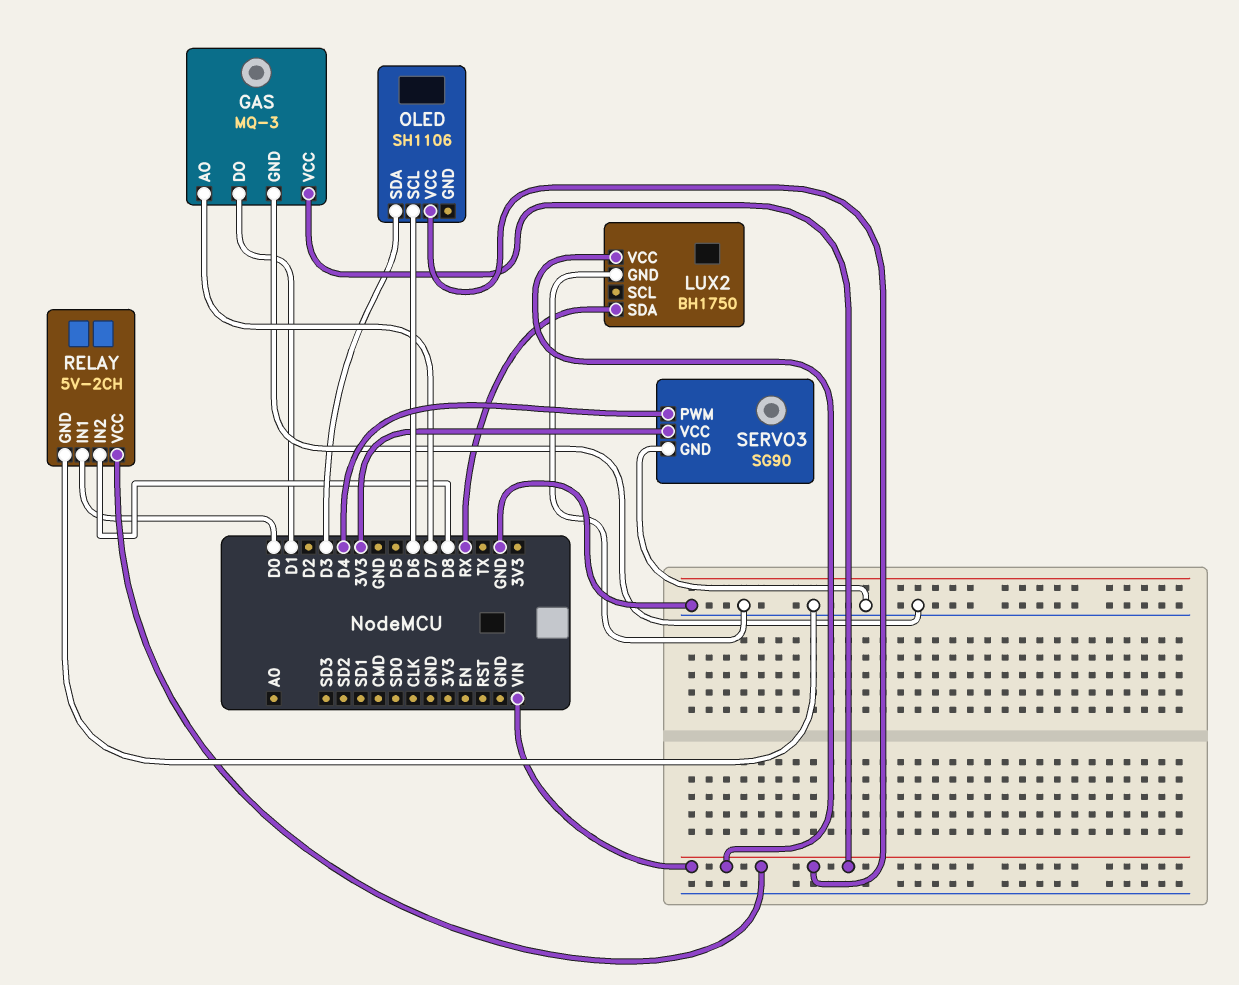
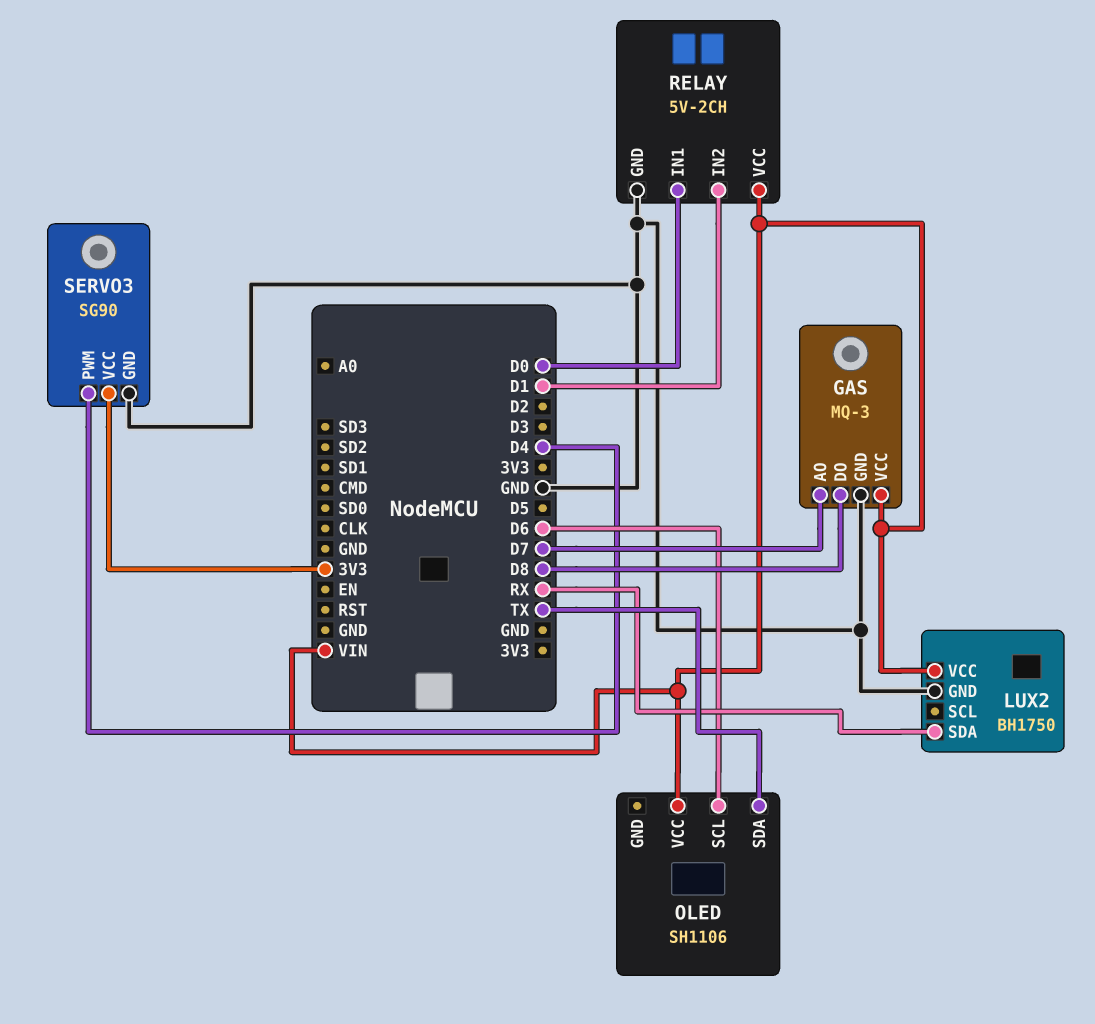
GAS pin DO: D1 -> D8
OLED pin SDA: D3 -> TX
RELAY pin IN2: D8 -> D1

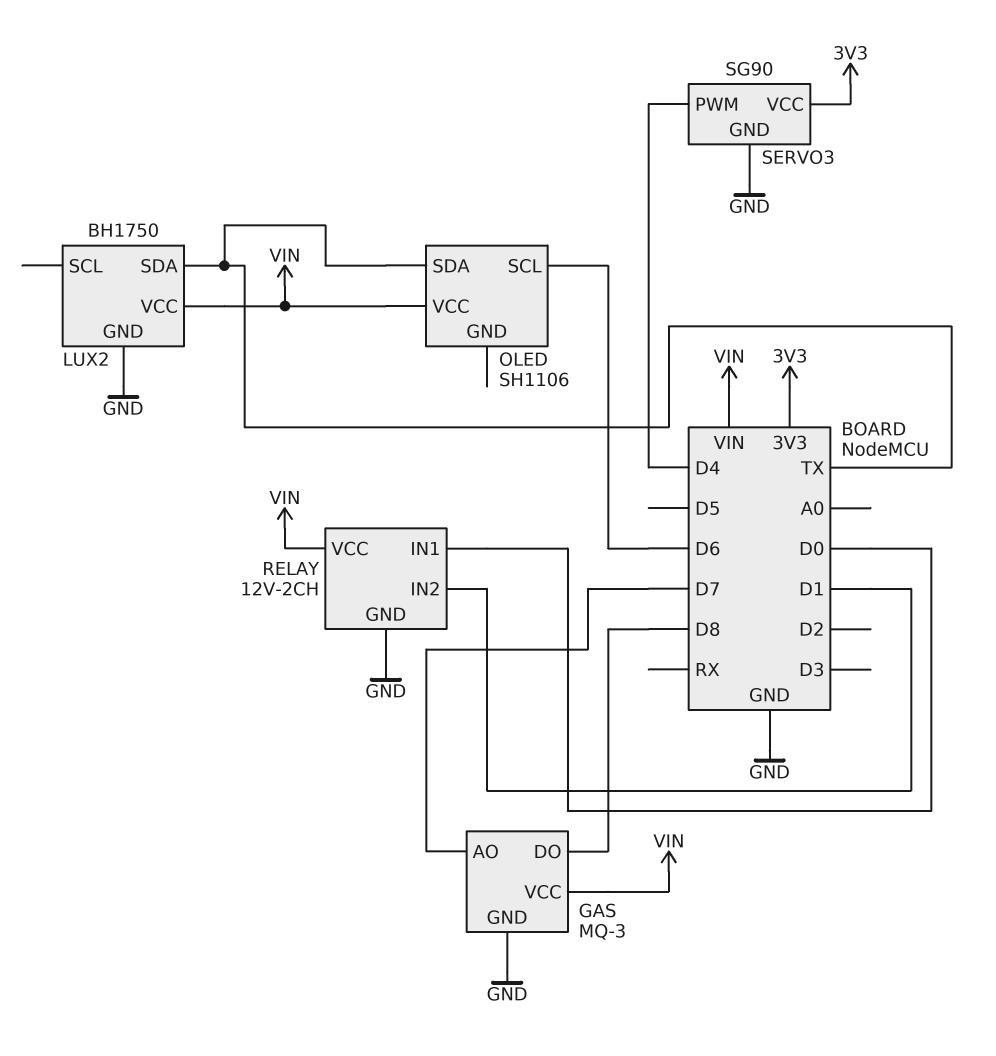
LUX2 pin SDA: RX -> TX
RELAY: 5V-2CH -> 12V-2CH

